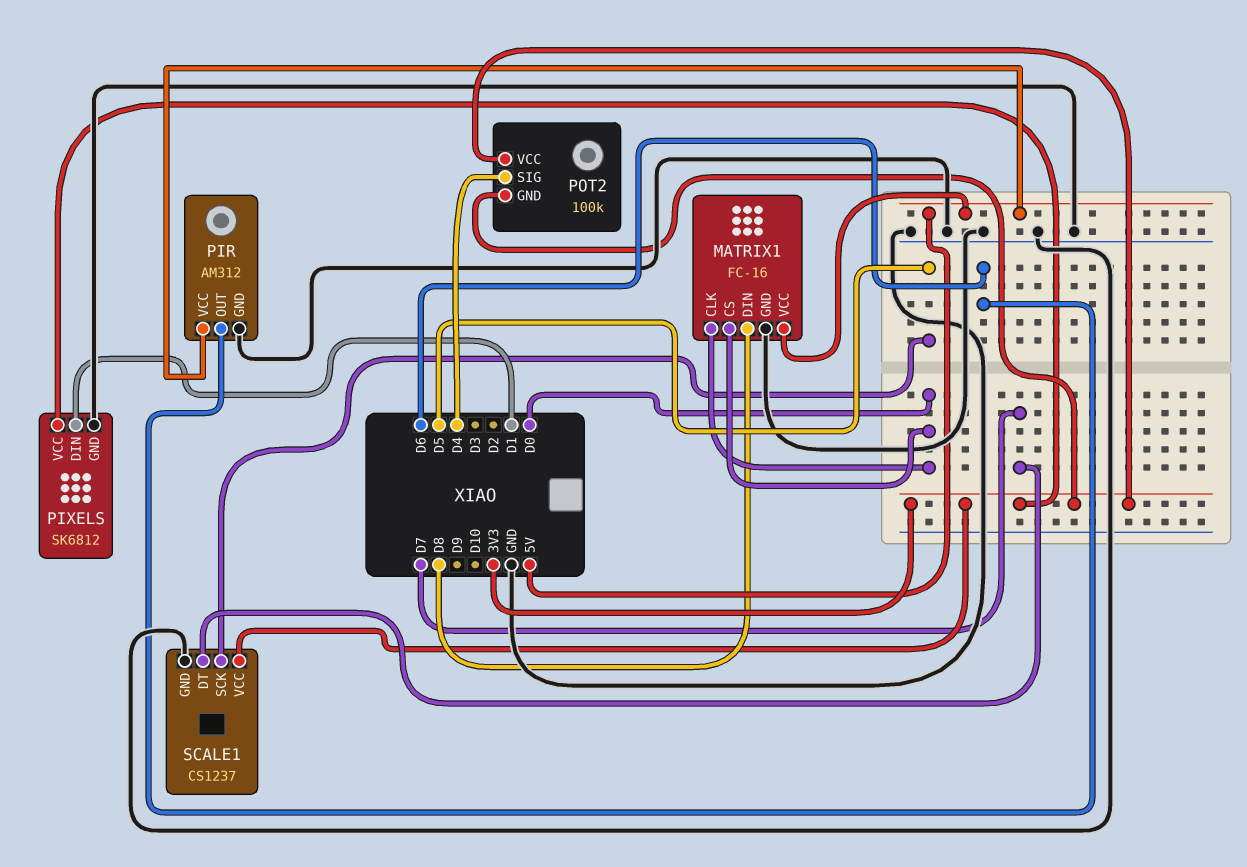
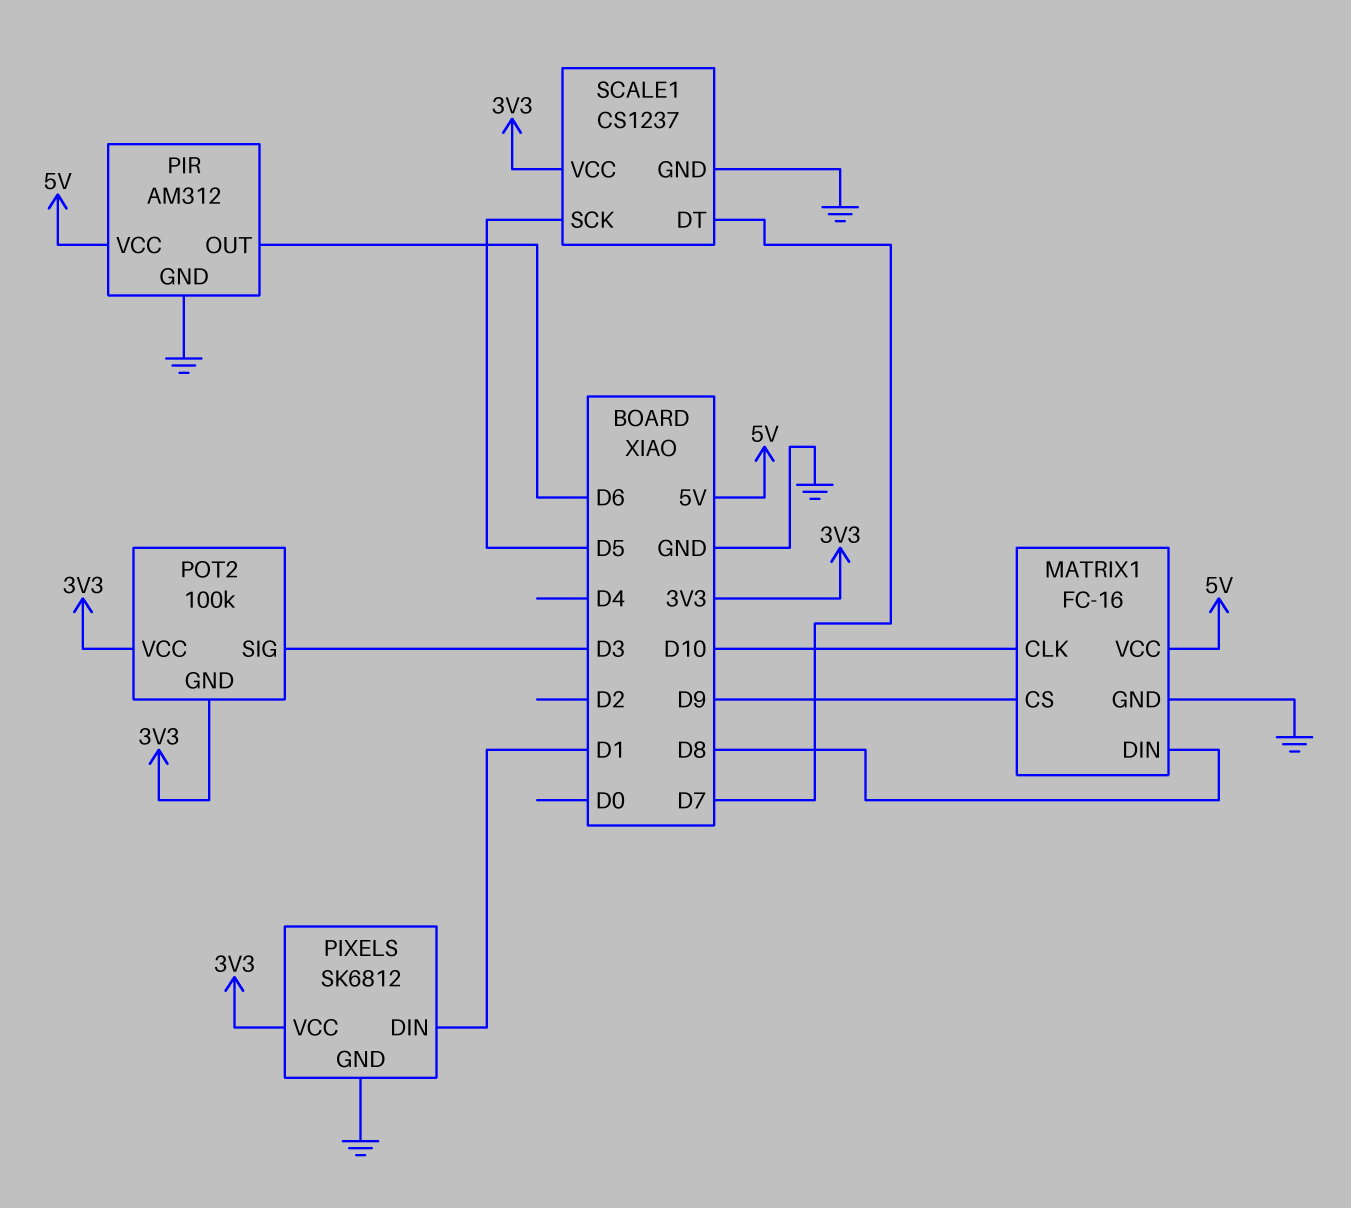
MATRIX1 pin CLK: D0 -> D10
MATRIX1 pin CS: D0 -> D9
POT2 pin SIG: D4 -> D3

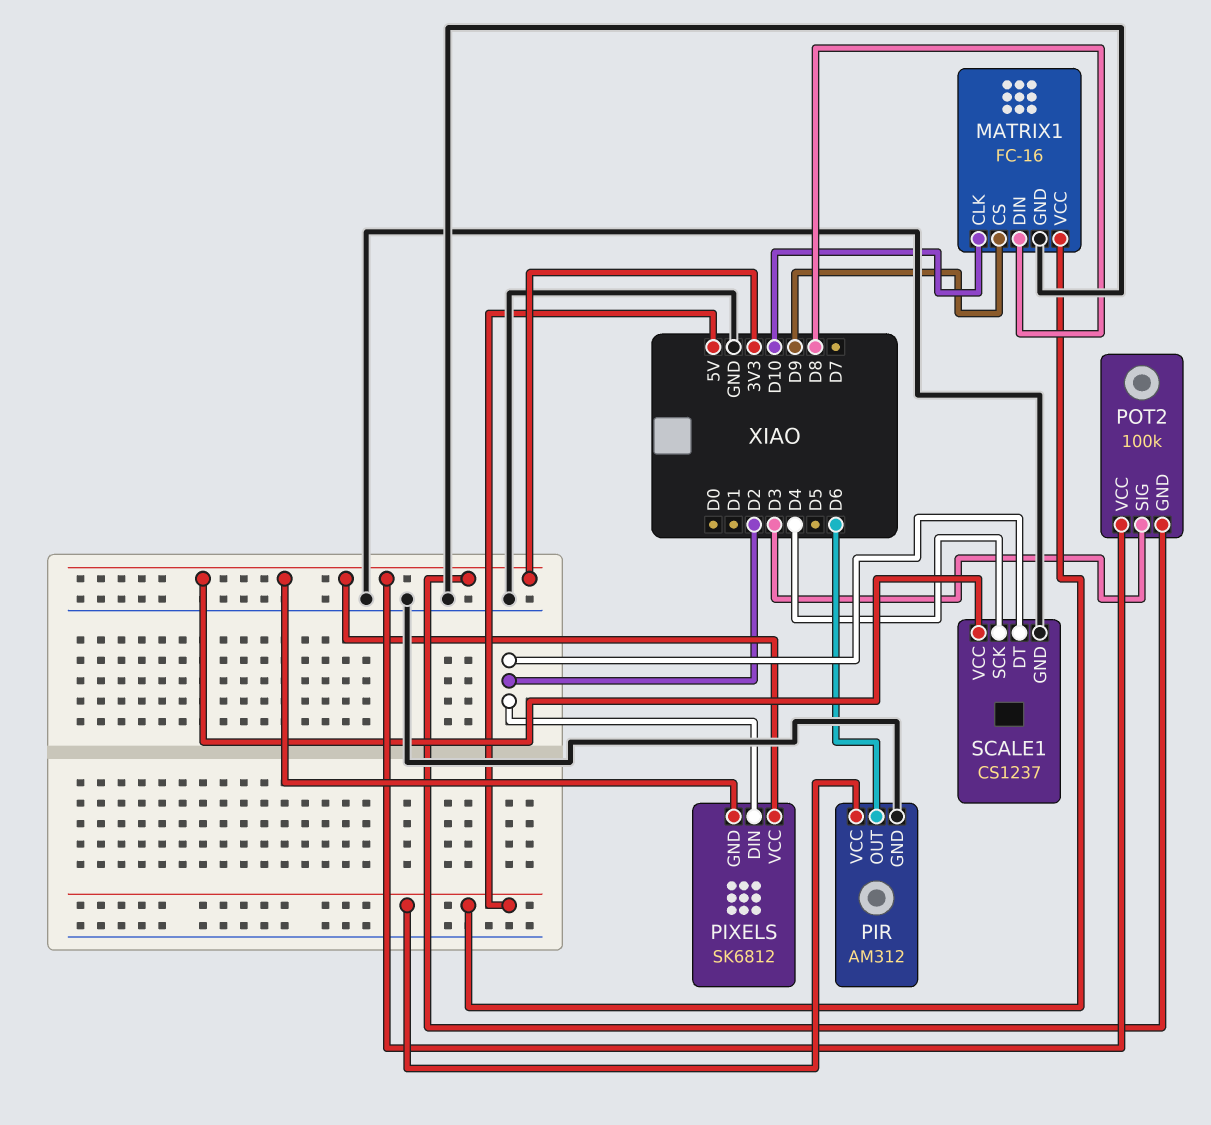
PIXELS pin DIN: D1 -> D2
PIXELS pin GND: GND -> 3V3
SCALE1 pin DT: D7 -> D2
SCALE1 pin SCK: D5 -> D4

